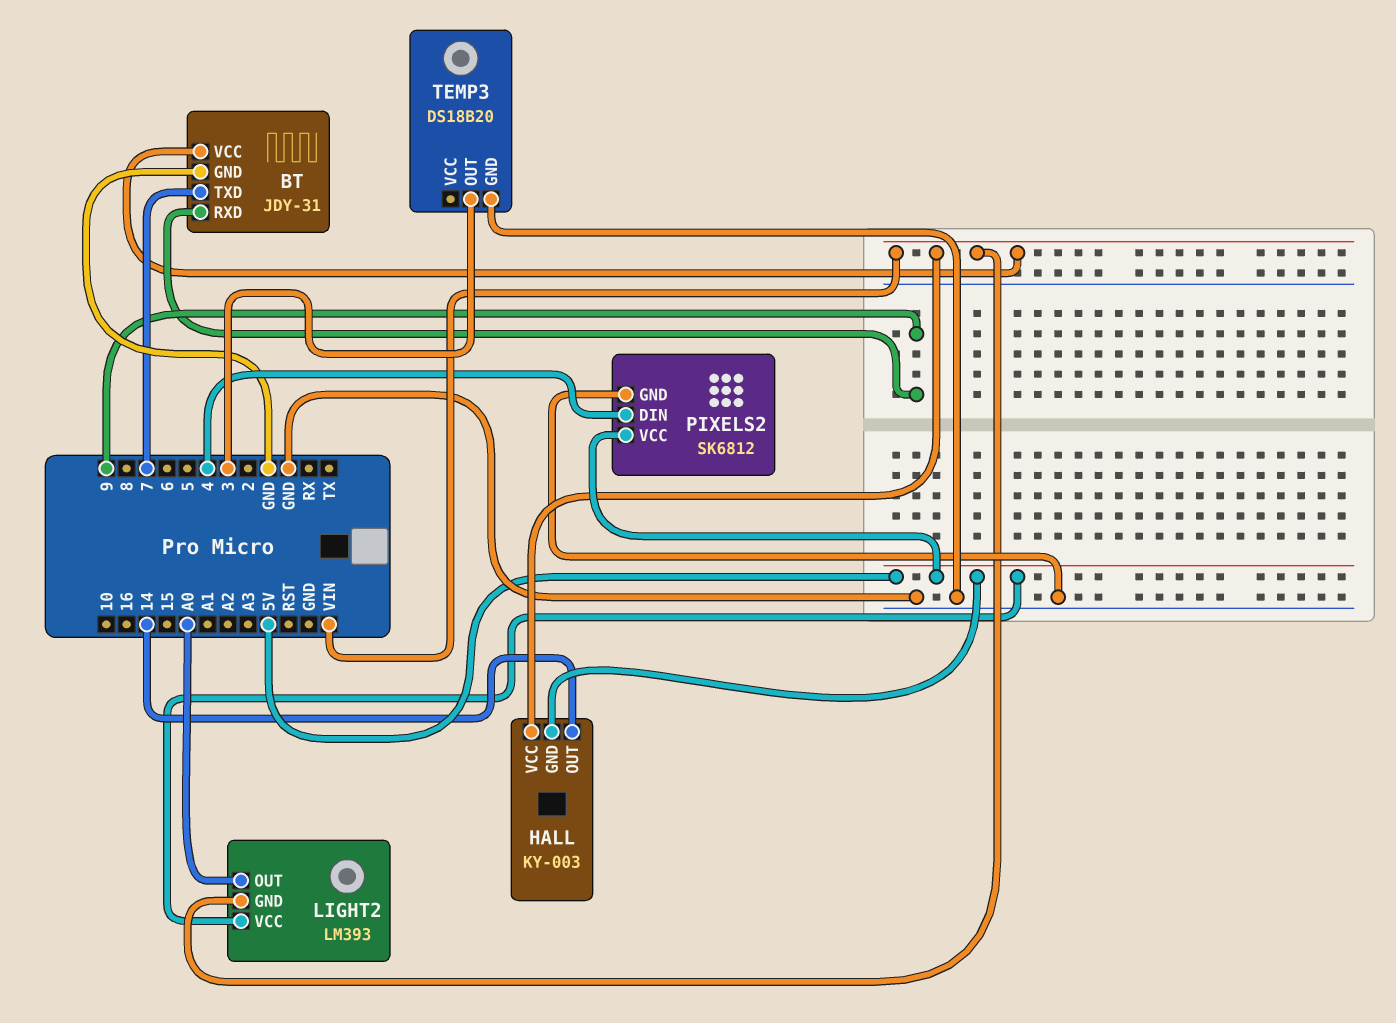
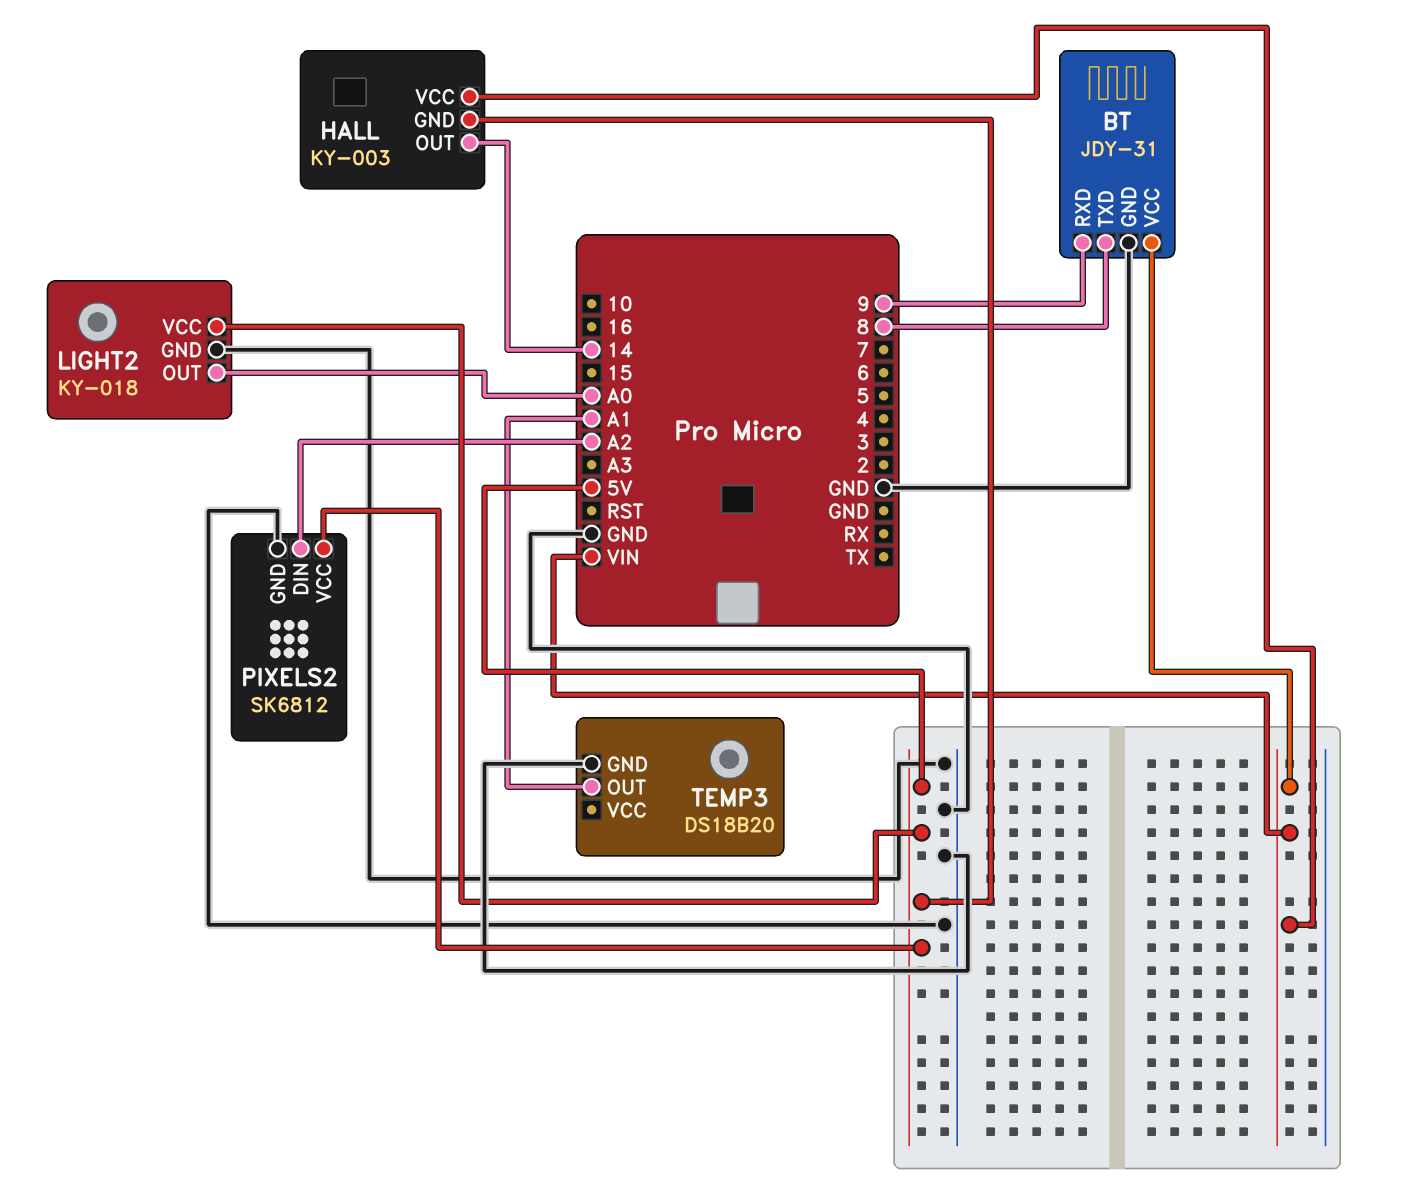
BT pin TXD: 7 -> 8
LIGHT2: LM393 -> KY-018
LIGHT2 pin GND: VIN -> GND
PIXELS2 pin DIN: 4 -> A2
TEMP3 pin OUT: 3 -> A1

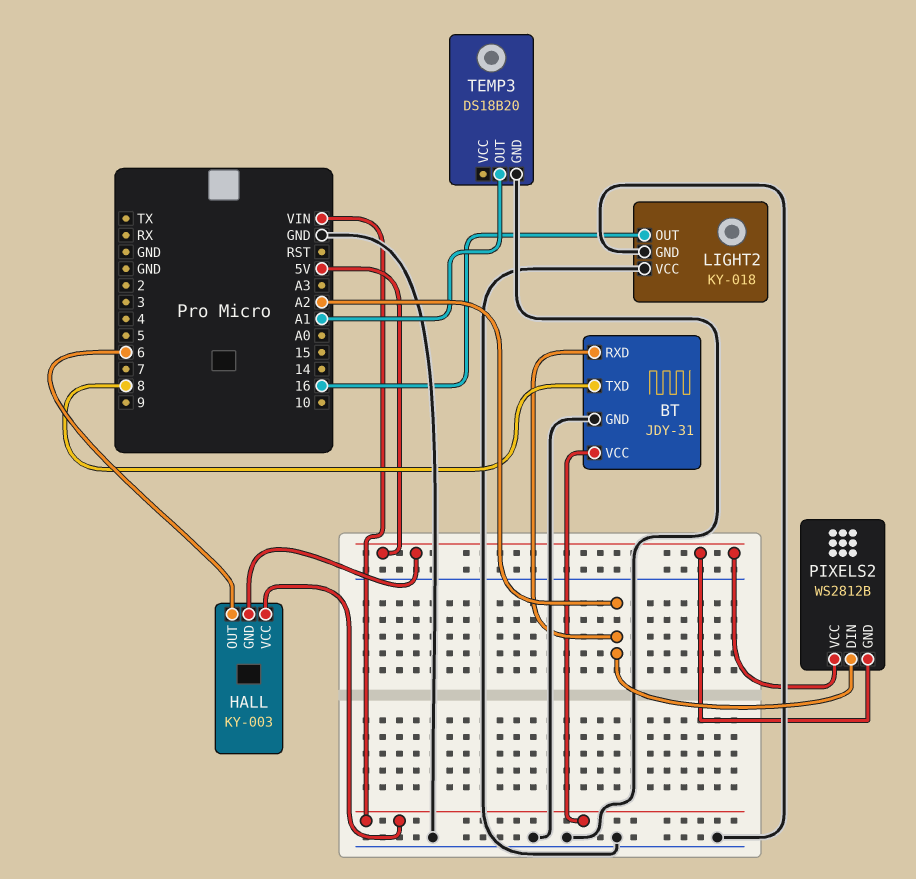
BT pin RXD: 9 -> A2
HALL pin OUT: 14 -> 6
LIGHT2 pin OUT: A0 -> 16
LIGHT2 pin VCC: 5V -> GND
PIXELS2: SK6812 -> WS2812B
PIXELS2 pin GND: GND -> 5V

